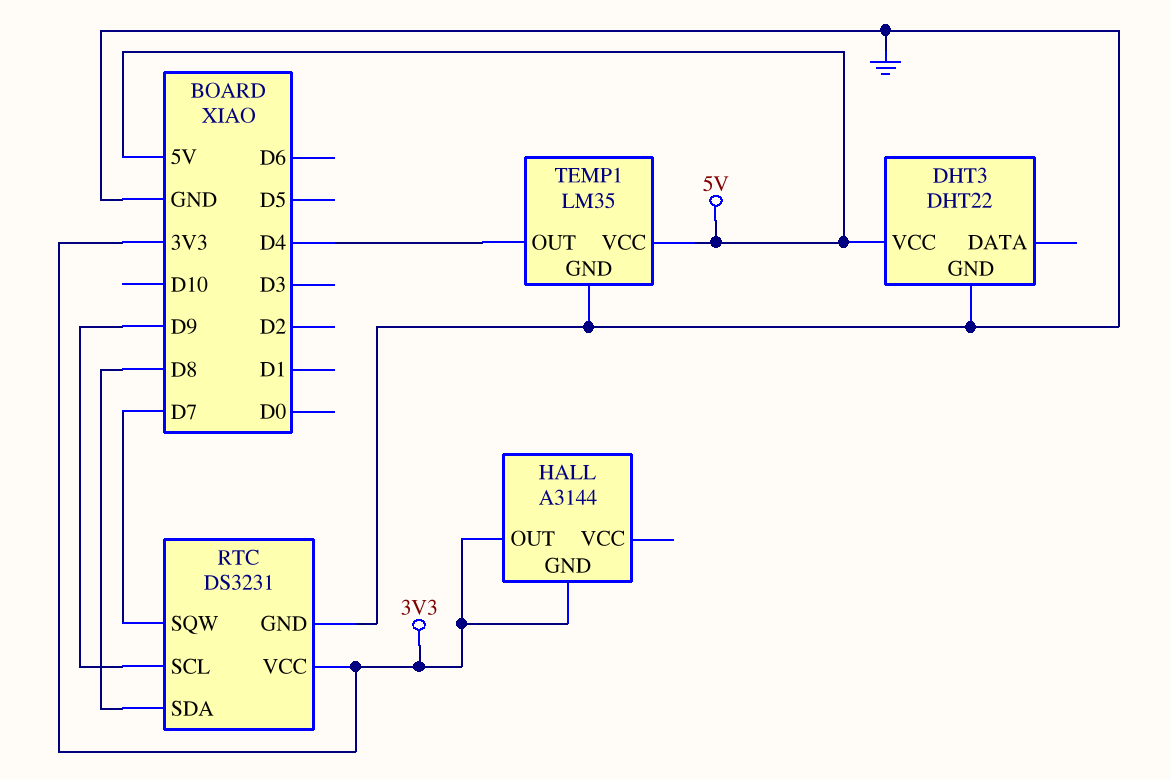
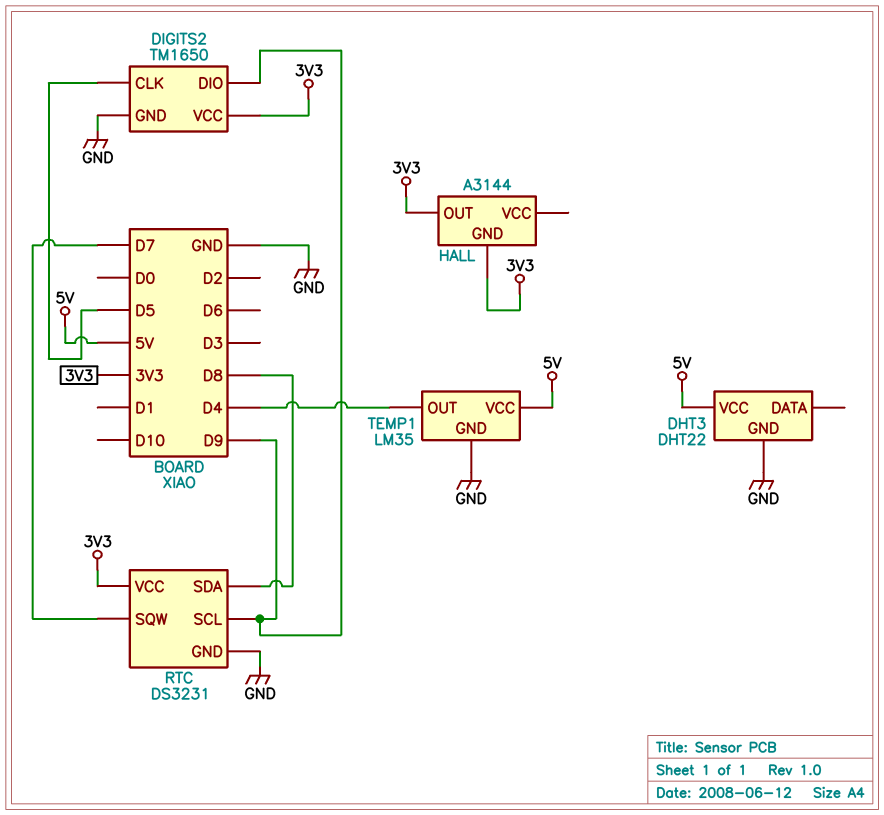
DIGITS2: none -> TM1650
DIGITS2 pin CLK: none -> D5
DIGITS2 pin DIO: none -> D9
DIGITS2 pin GND: none -> GND
DIGITS2 pin VCC: none -> 3V3

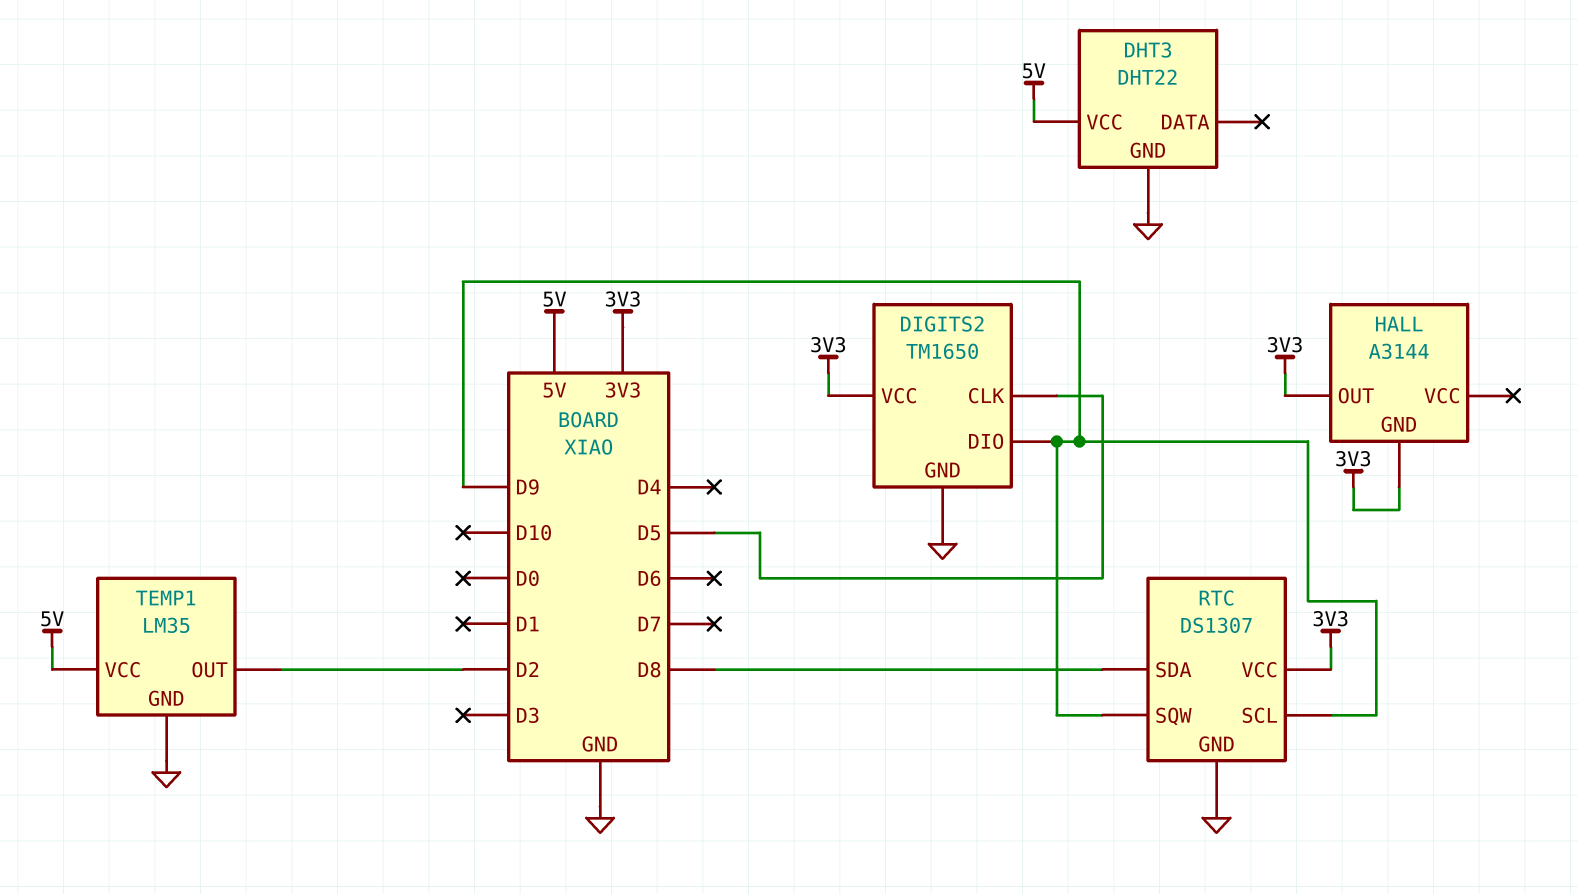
RTC: DS3231 -> DS1307
RTC pin SQW: D7 -> D9
TEMP1 pin OUT: D4 -> D2

